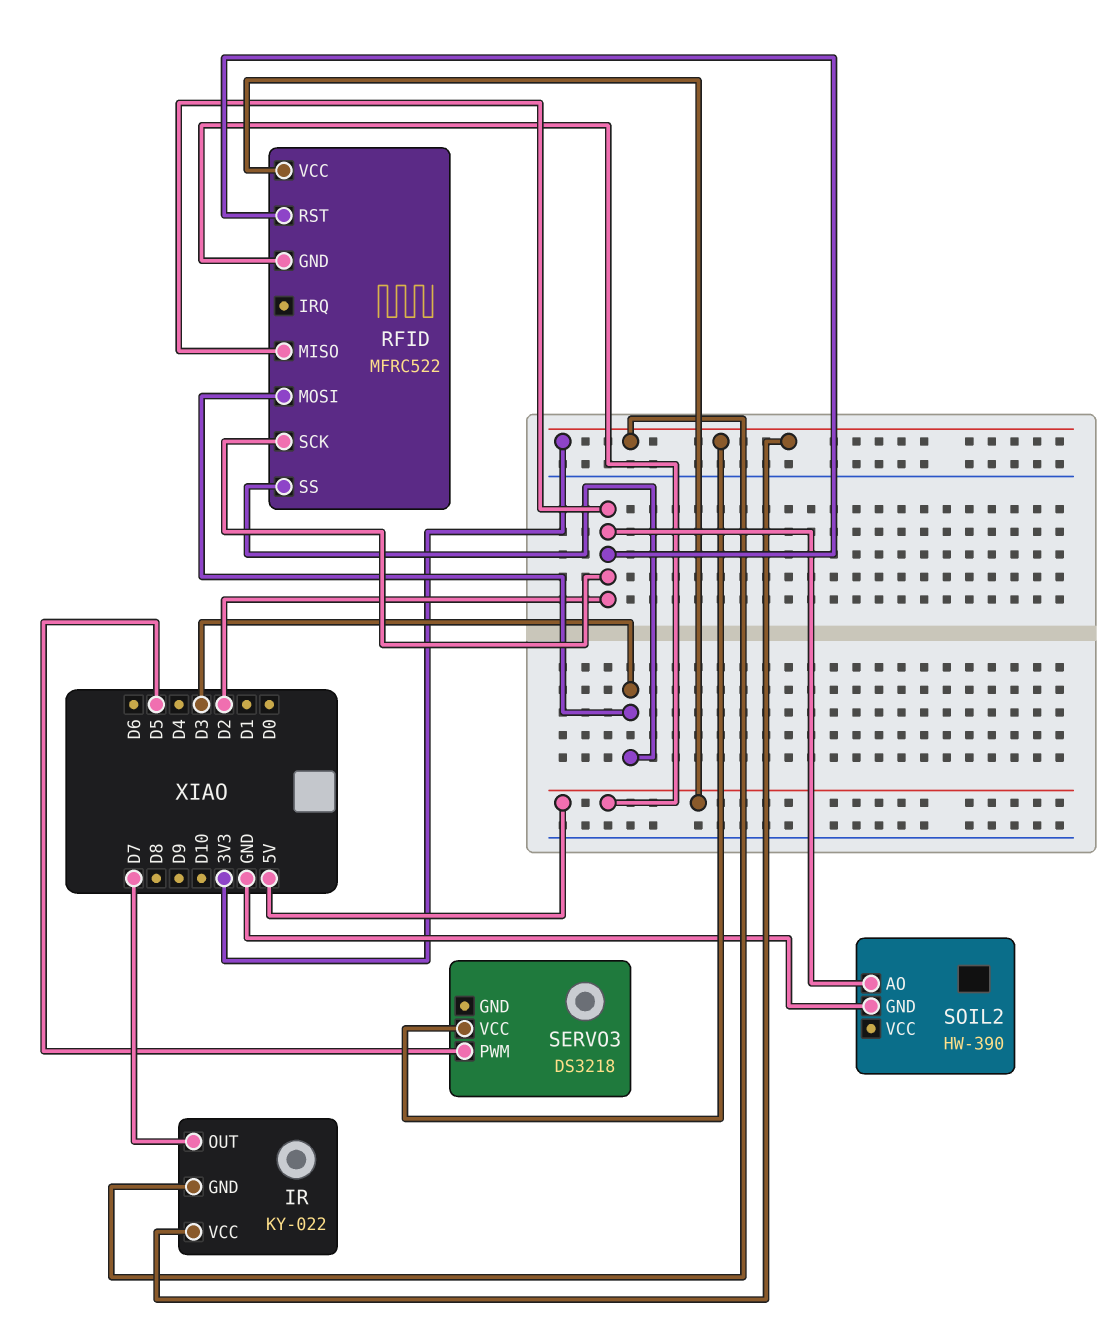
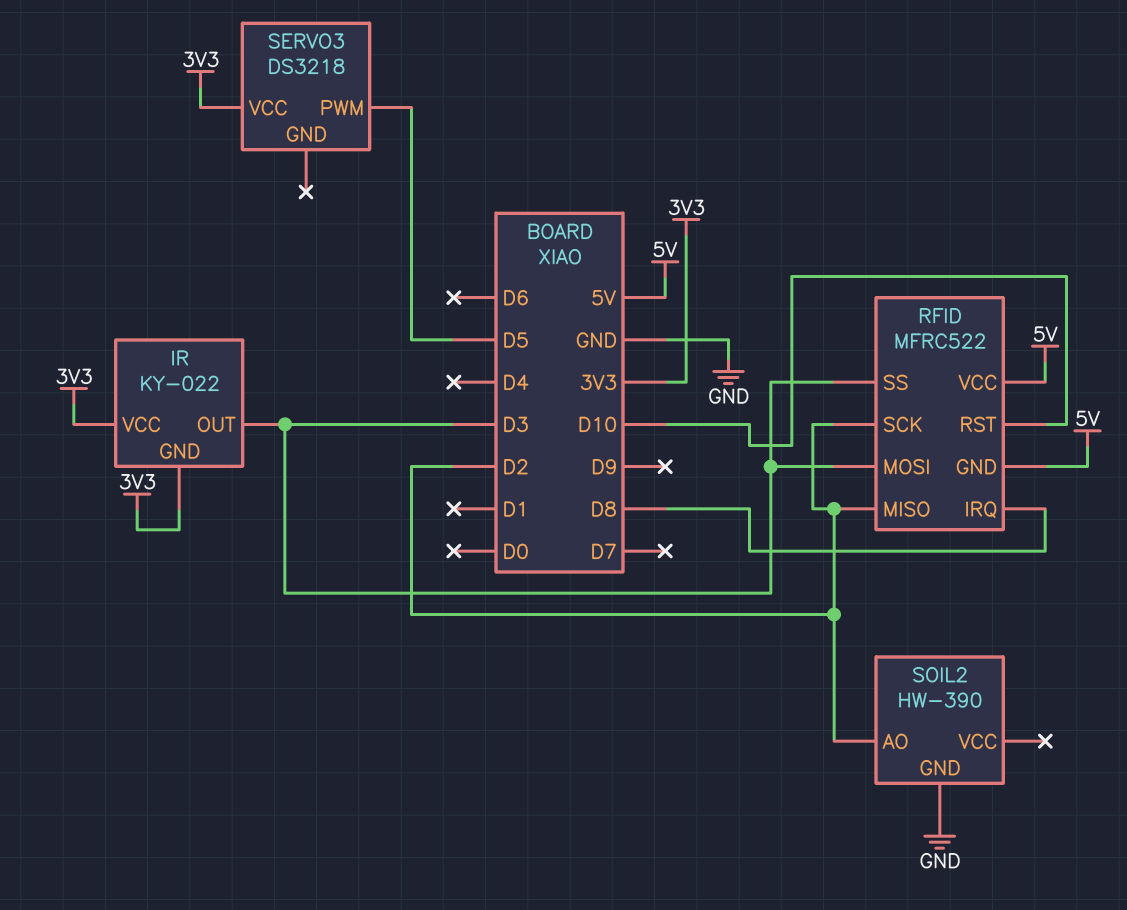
IR pin OUT: D7 -> D3
RFID pin IRQ: none -> D8
RFID pin RST: D2 -> D10

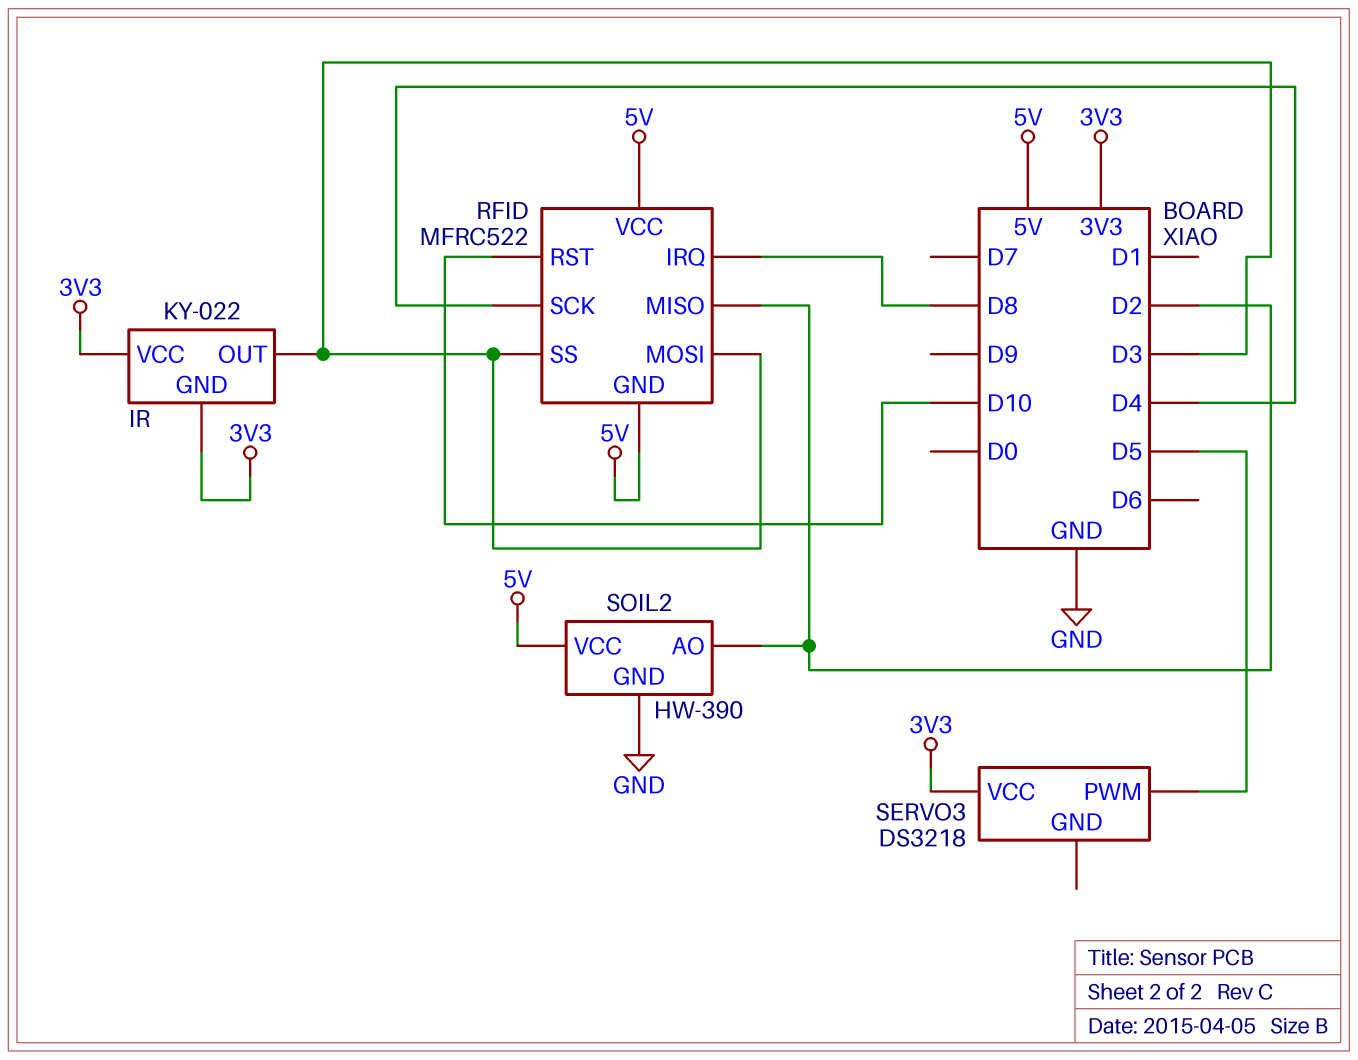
RFID pin SCK: D2 -> D4
SOIL2 pin VCC: none -> 5V

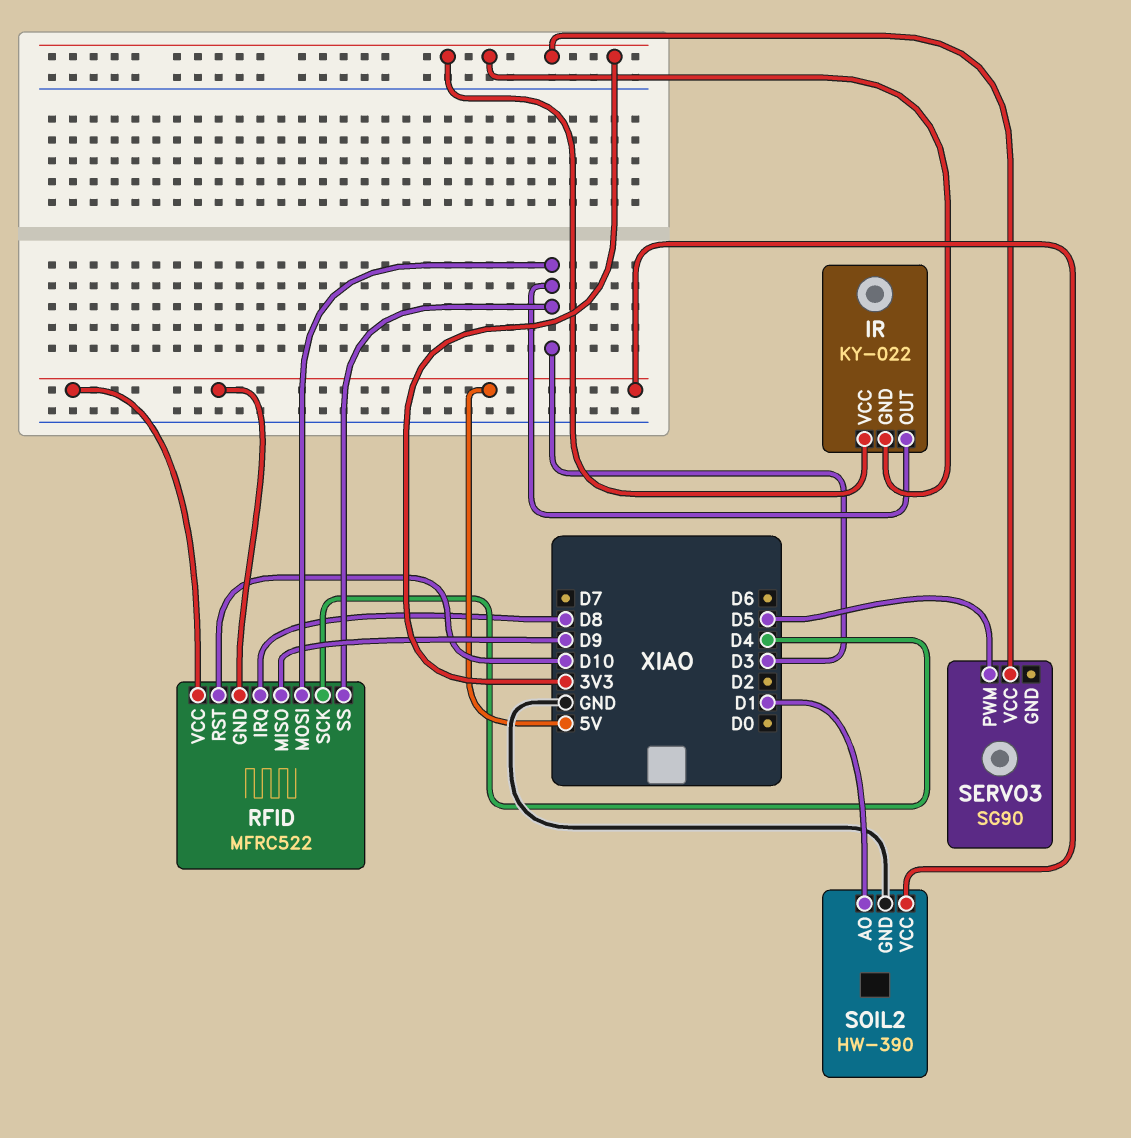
RFID pin MISO: D2 -> D9
SERVO3: DS3218 -> SG90
SOIL2 pin AO: D2 -> D1

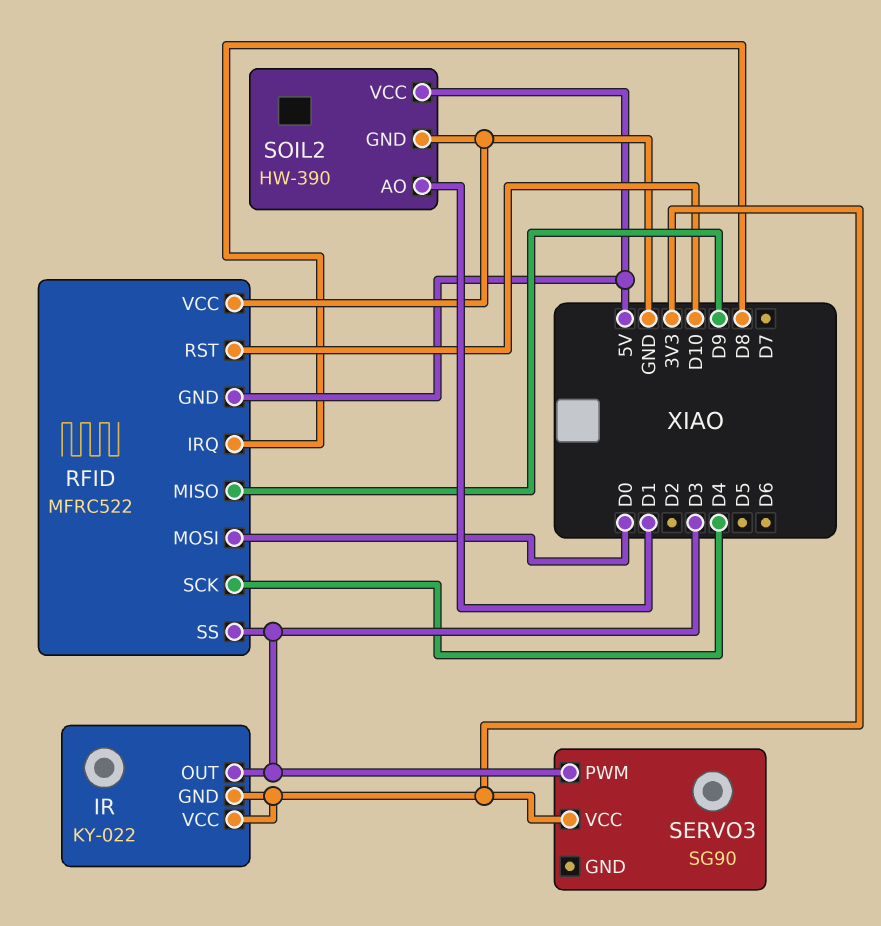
RFID pin MOSI: D3 -> D0
RFID pin VCC: 5V -> GND
SERVO3 pin PWM: D5 -> D3

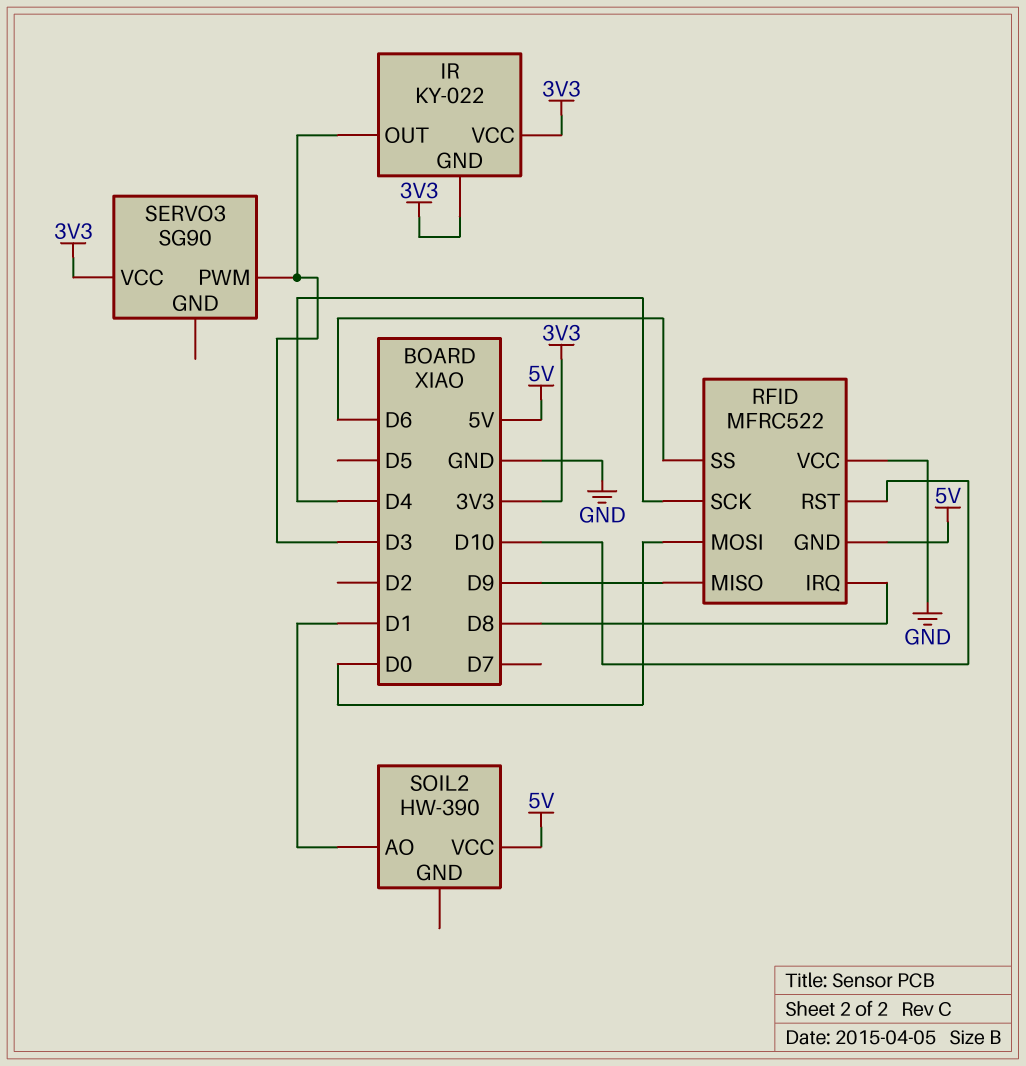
RFID pin SS: D3 -> D6
SOIL2 pin GND: GND -> none

